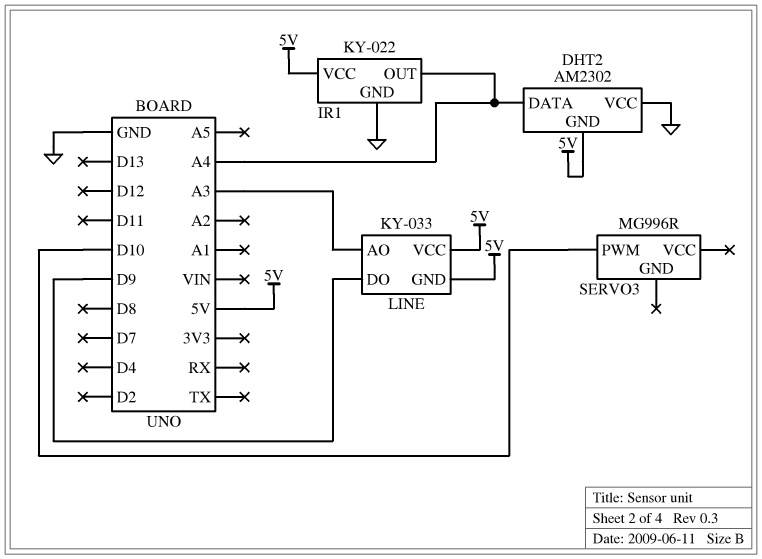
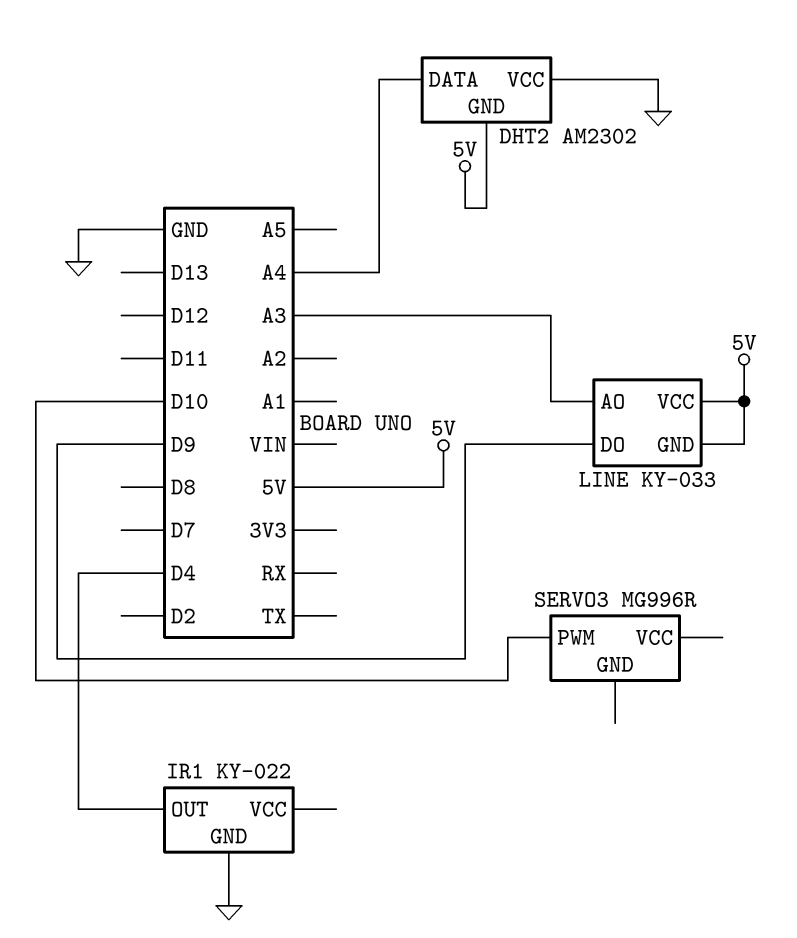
IR1 pin OUT: A4 -> D4
IR1 pin VCC: 5V -> none

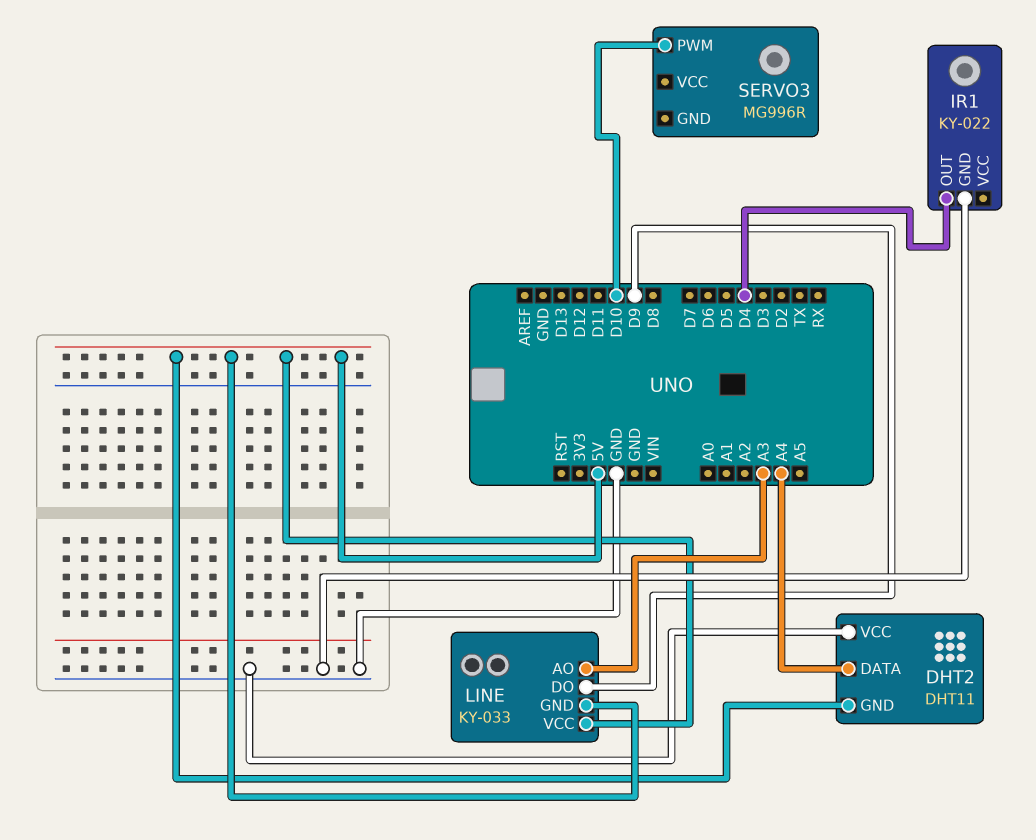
DHT2: AM2302 -> DHT11

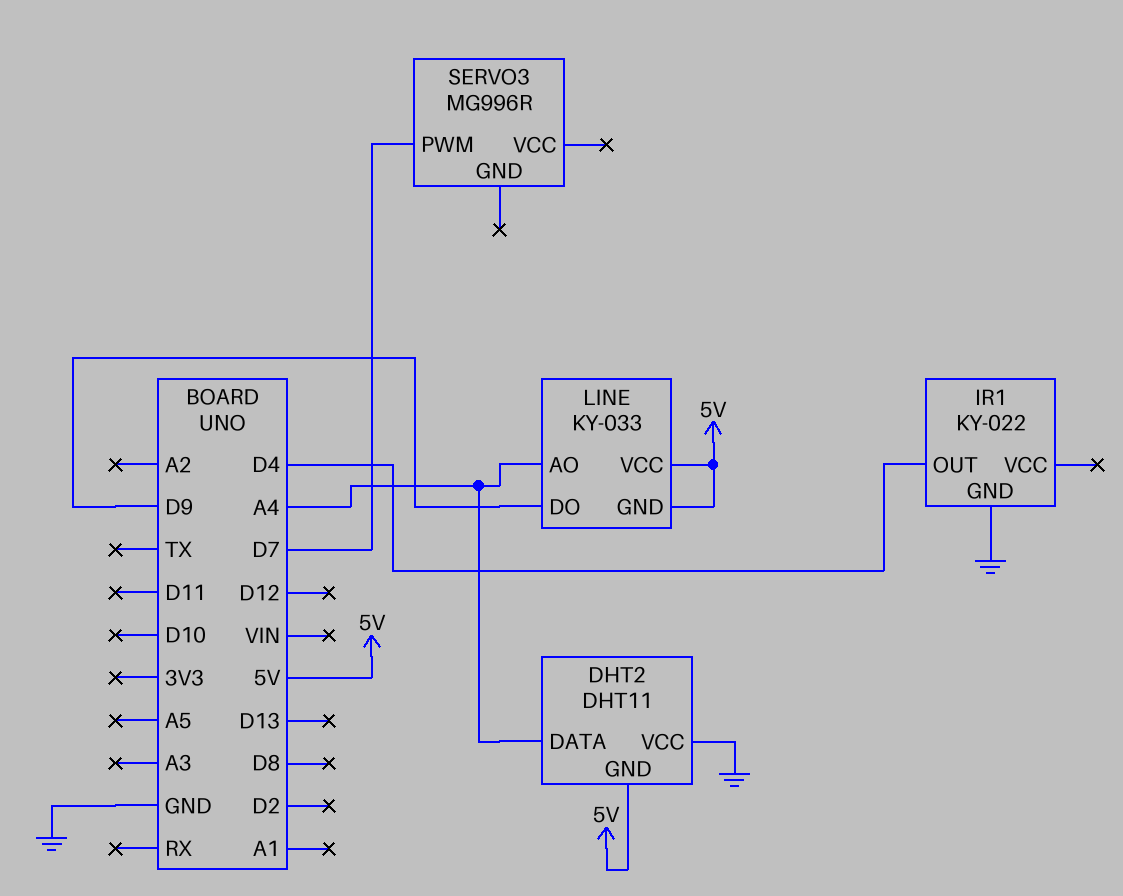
LINE pin AO: A3 -> A4
SERVO3 pin PWM: D10 -> D7

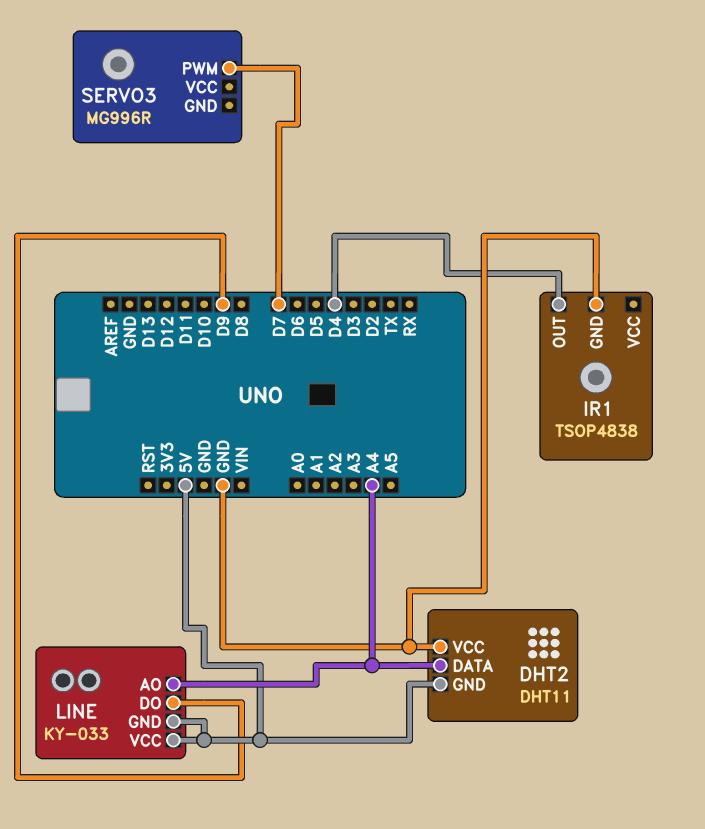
IR1: KY-022 -> TSOP4838

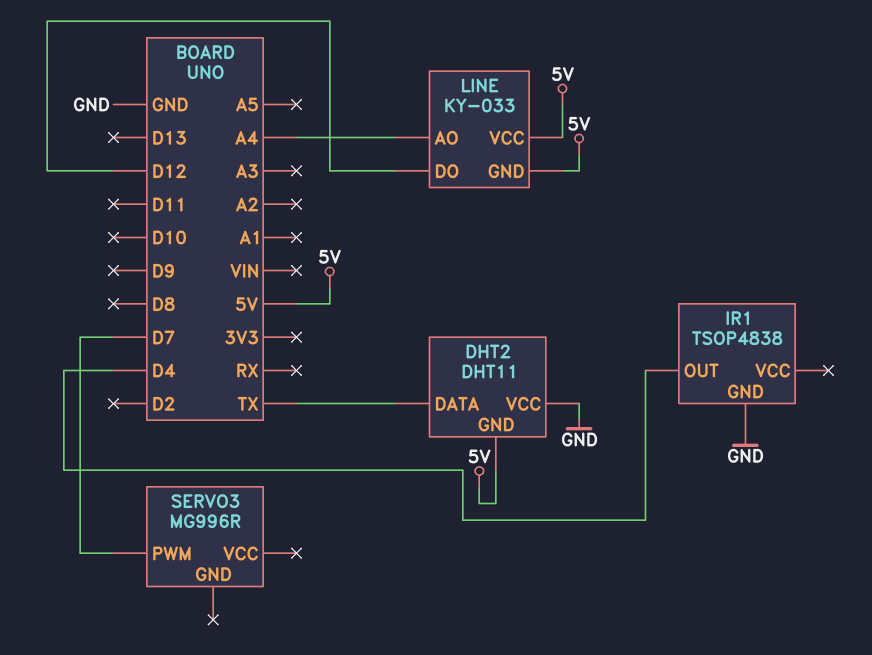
DHT2 pin DATA: A4 -> TX
LINE pin DO: D9 -> D12

